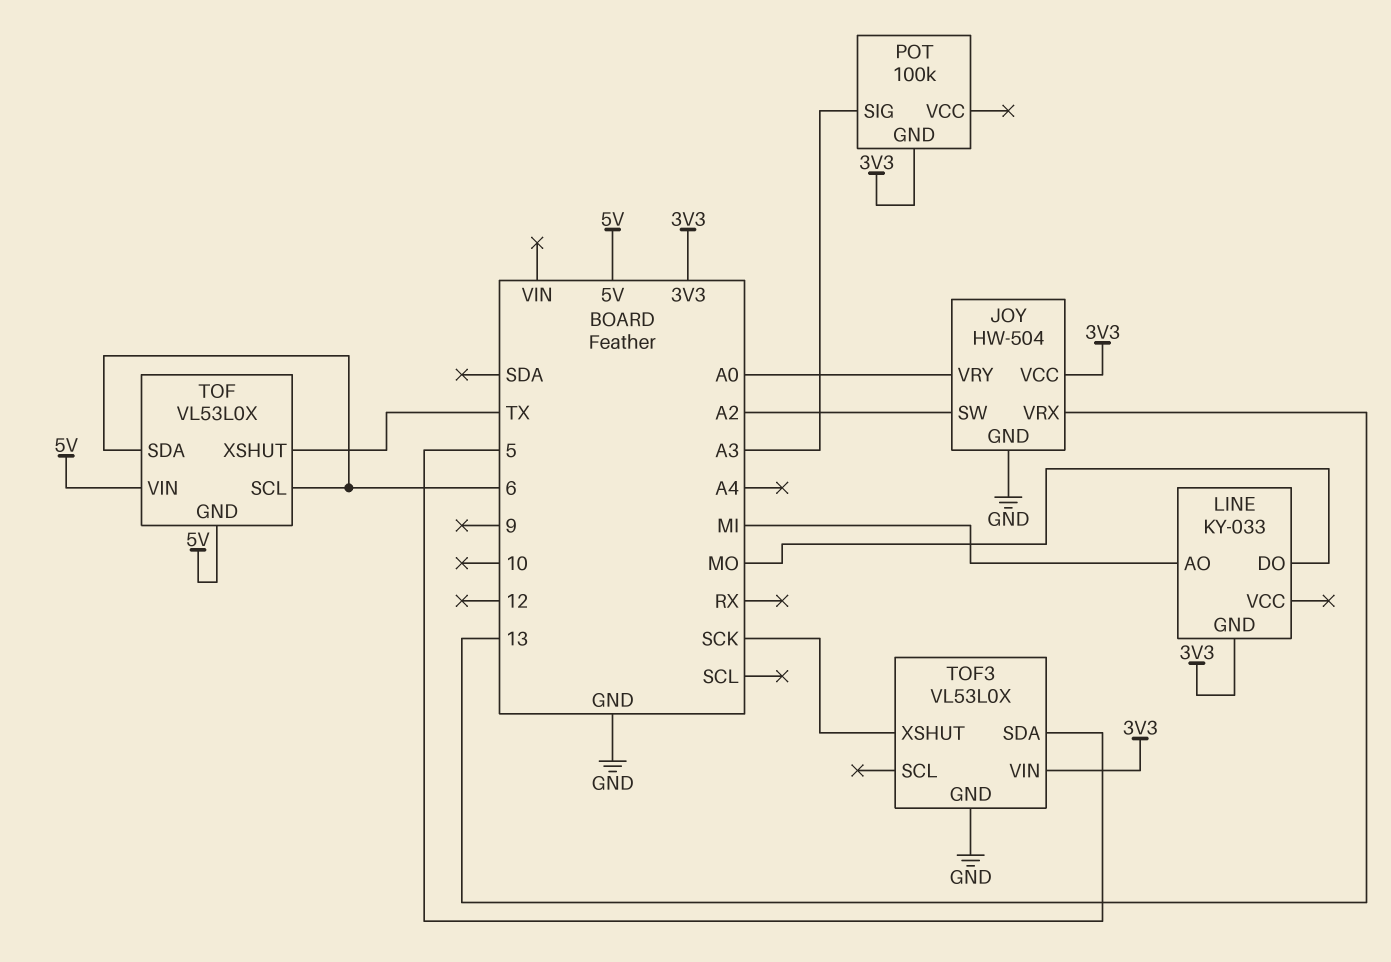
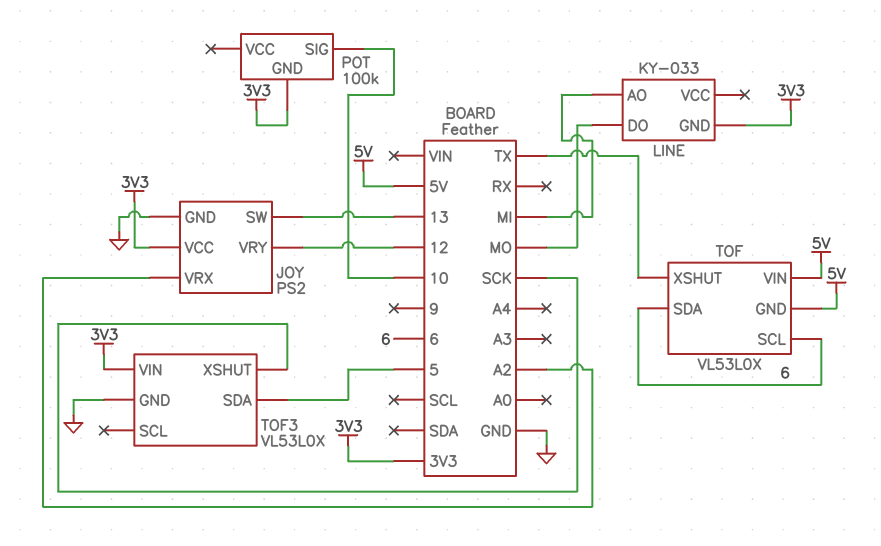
JOY: HW-504 -> PS2
JOY pin SW: A2 -> 13
JOY pin VRX: 13 -> A2
JOY pin VRY: A0 -> 12
POT pin SIG: A3 -> 10

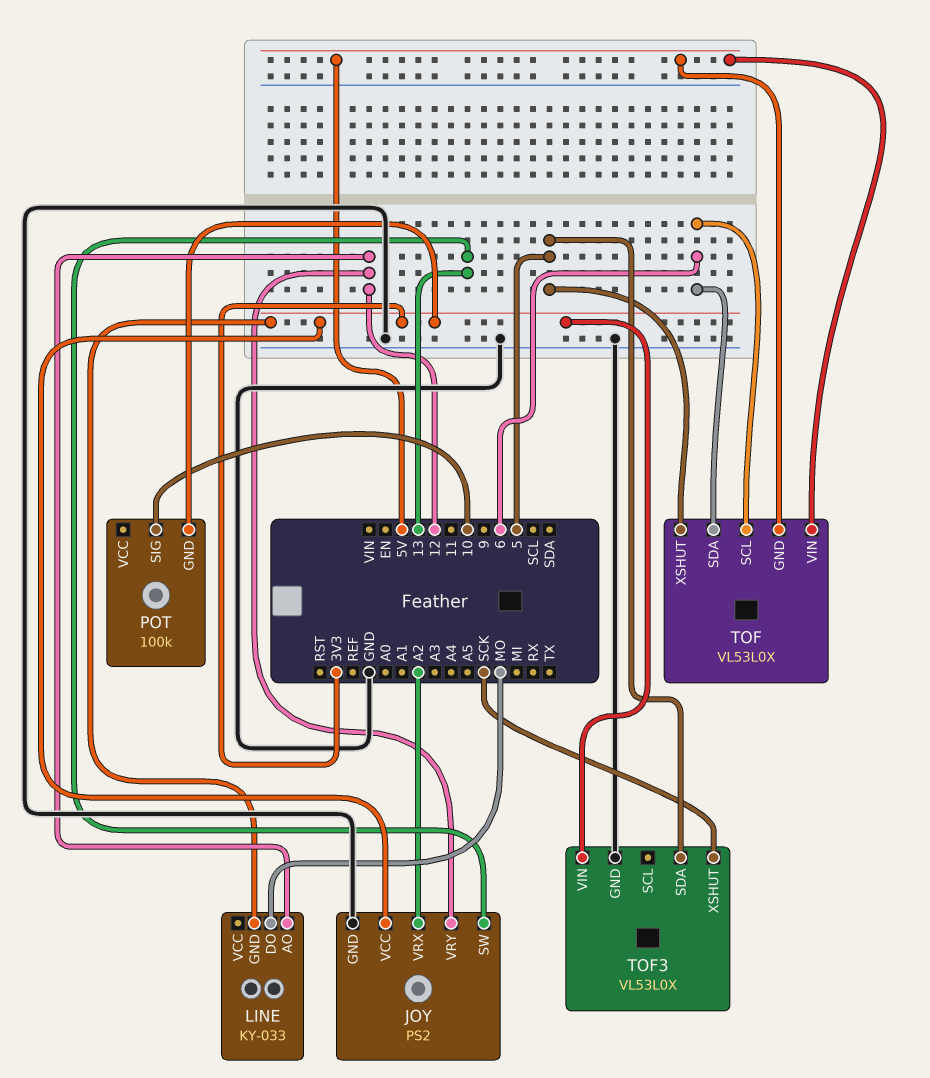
LINE pin AO: MI -> 12
TOF pin XSHUT: TX -> 5

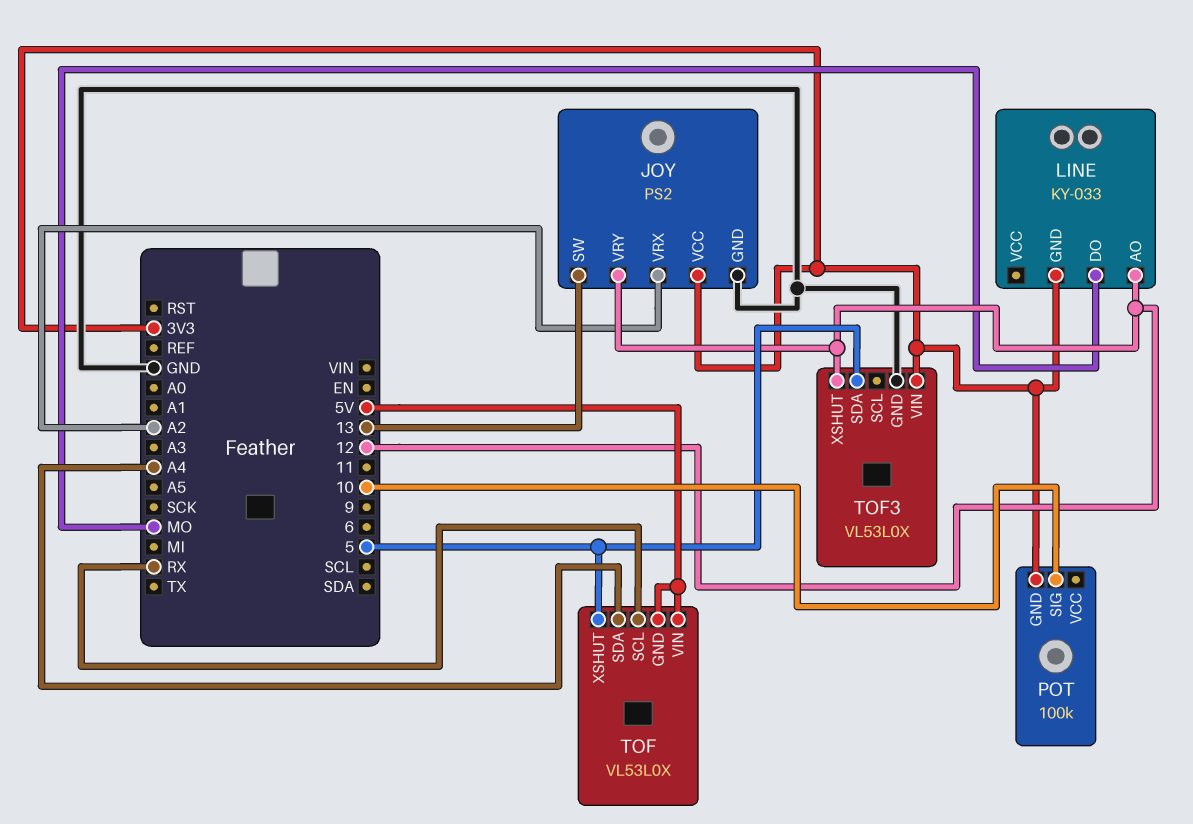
TOF pin SCL: 6 -> RX
TOF pin SDA: 6 -> A4
TOF3 pin XSHUT: SCK -> 12

